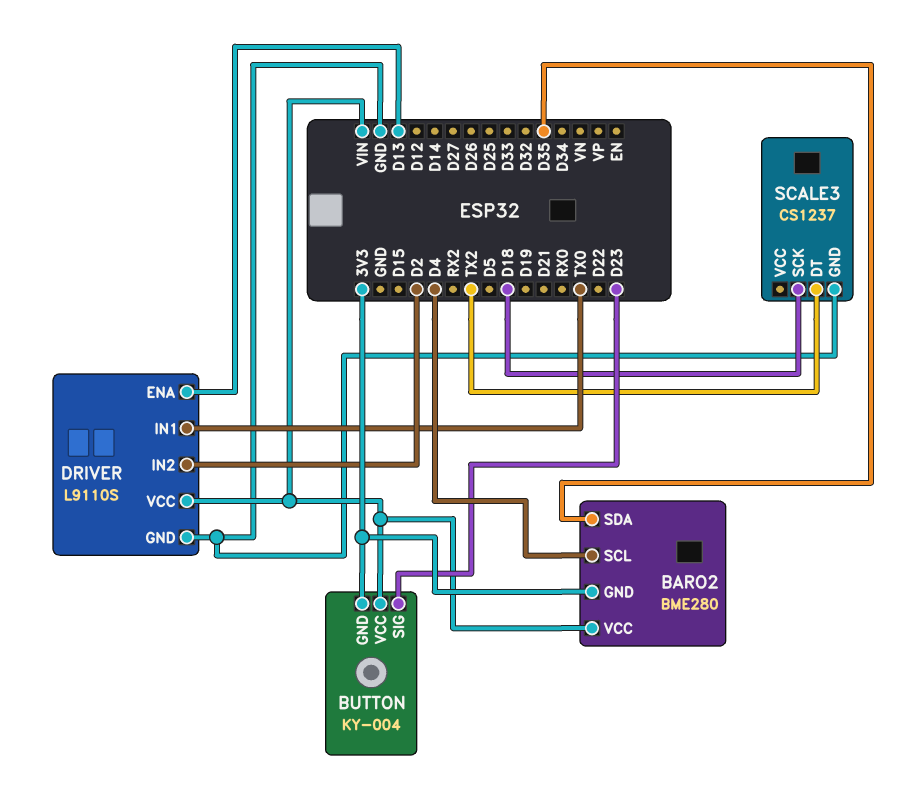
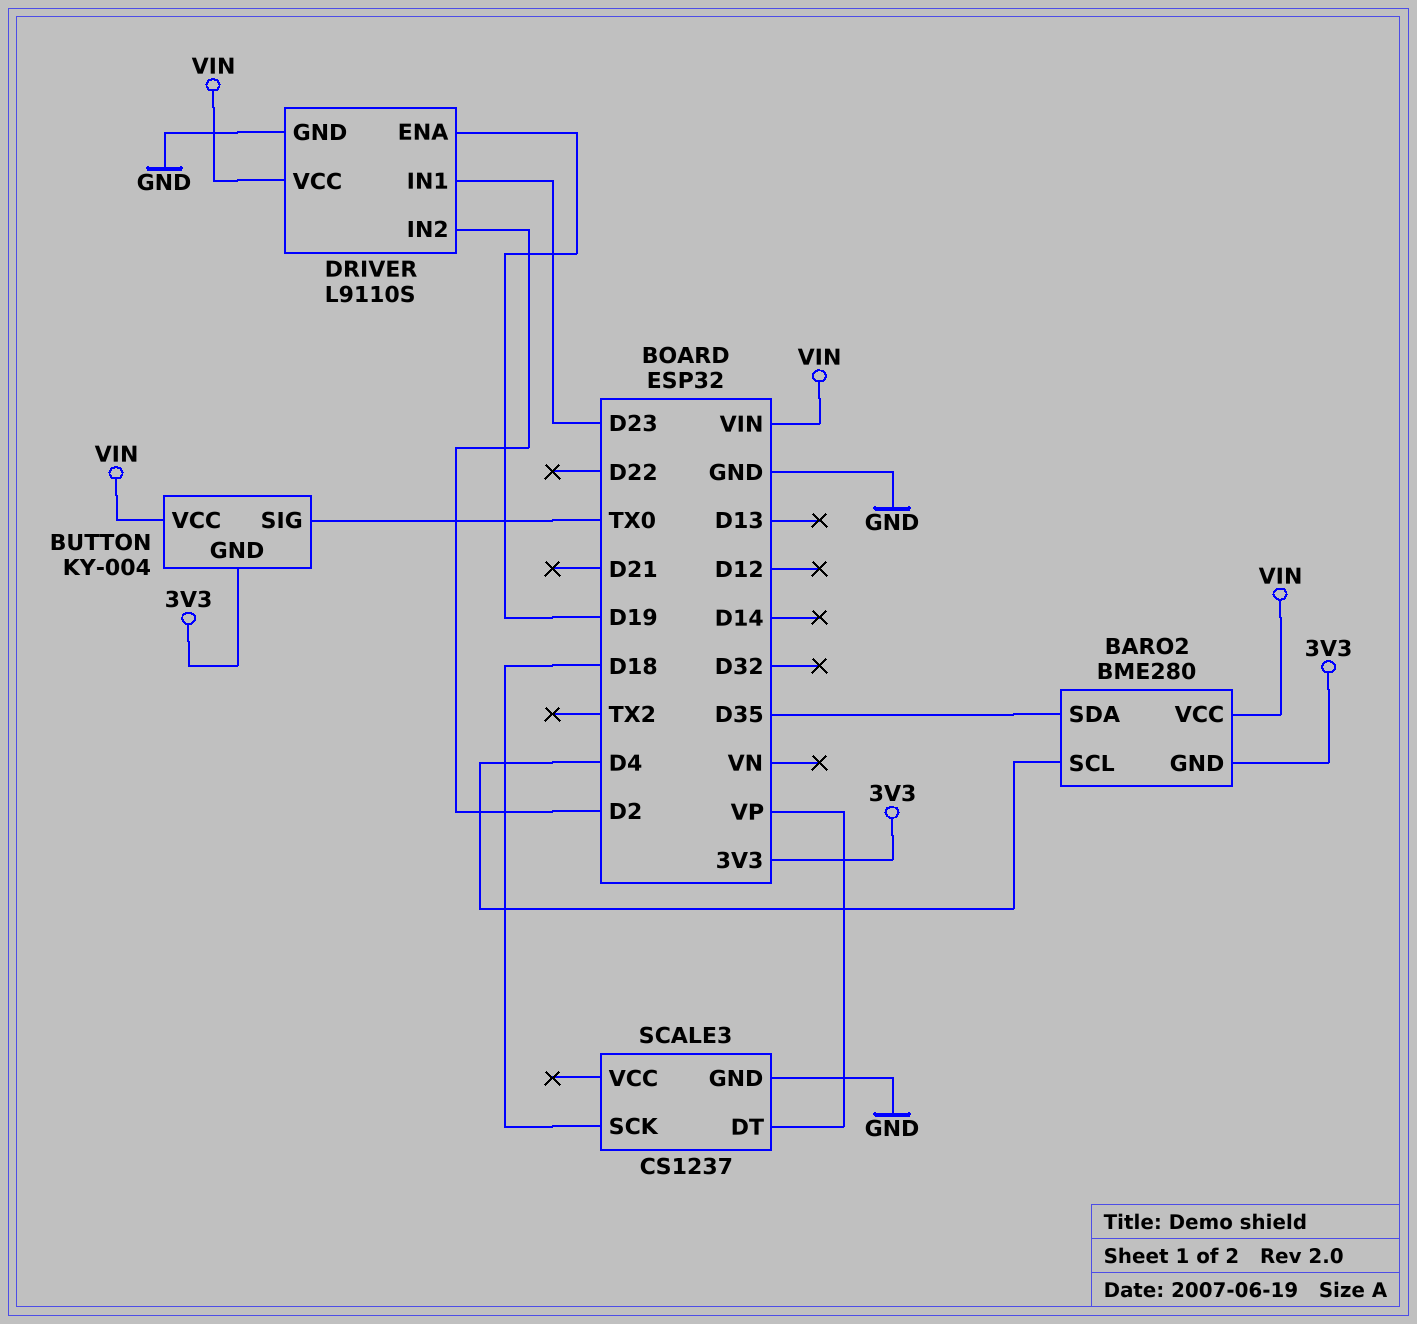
BUTTON pin SIG: D23 -> TX0
DRIVER pin ENA: D13 -> D19
DRIVER pin IN1: TX0 -> D23
SCALE3 pin DT: TX2 -> VP

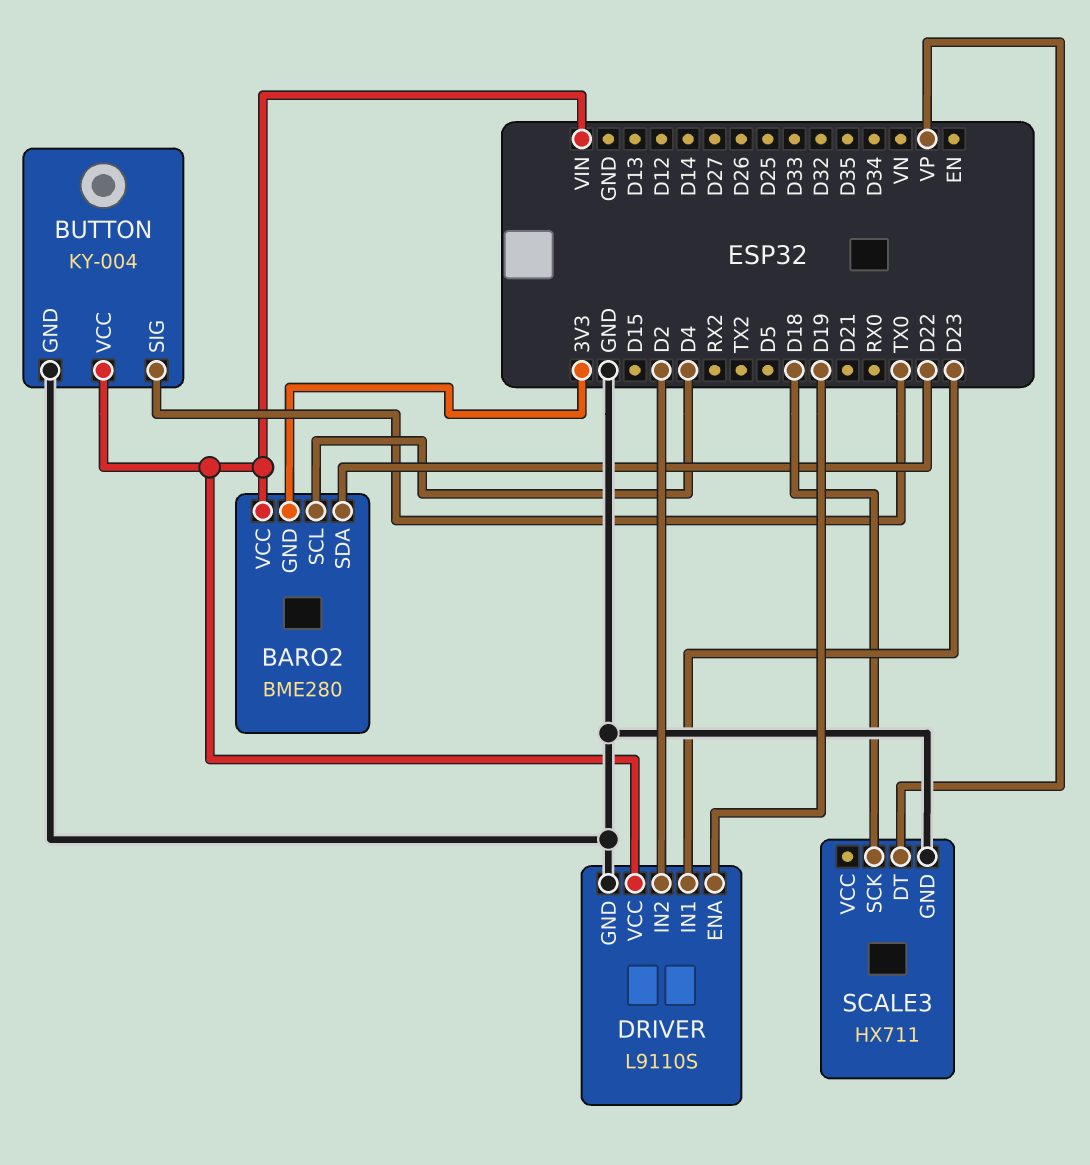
BARO2 pin SDA: D35 -> D22
BUTTON pin GND: 3V3 -> GND
SCALE3: CS1237 -> HX711

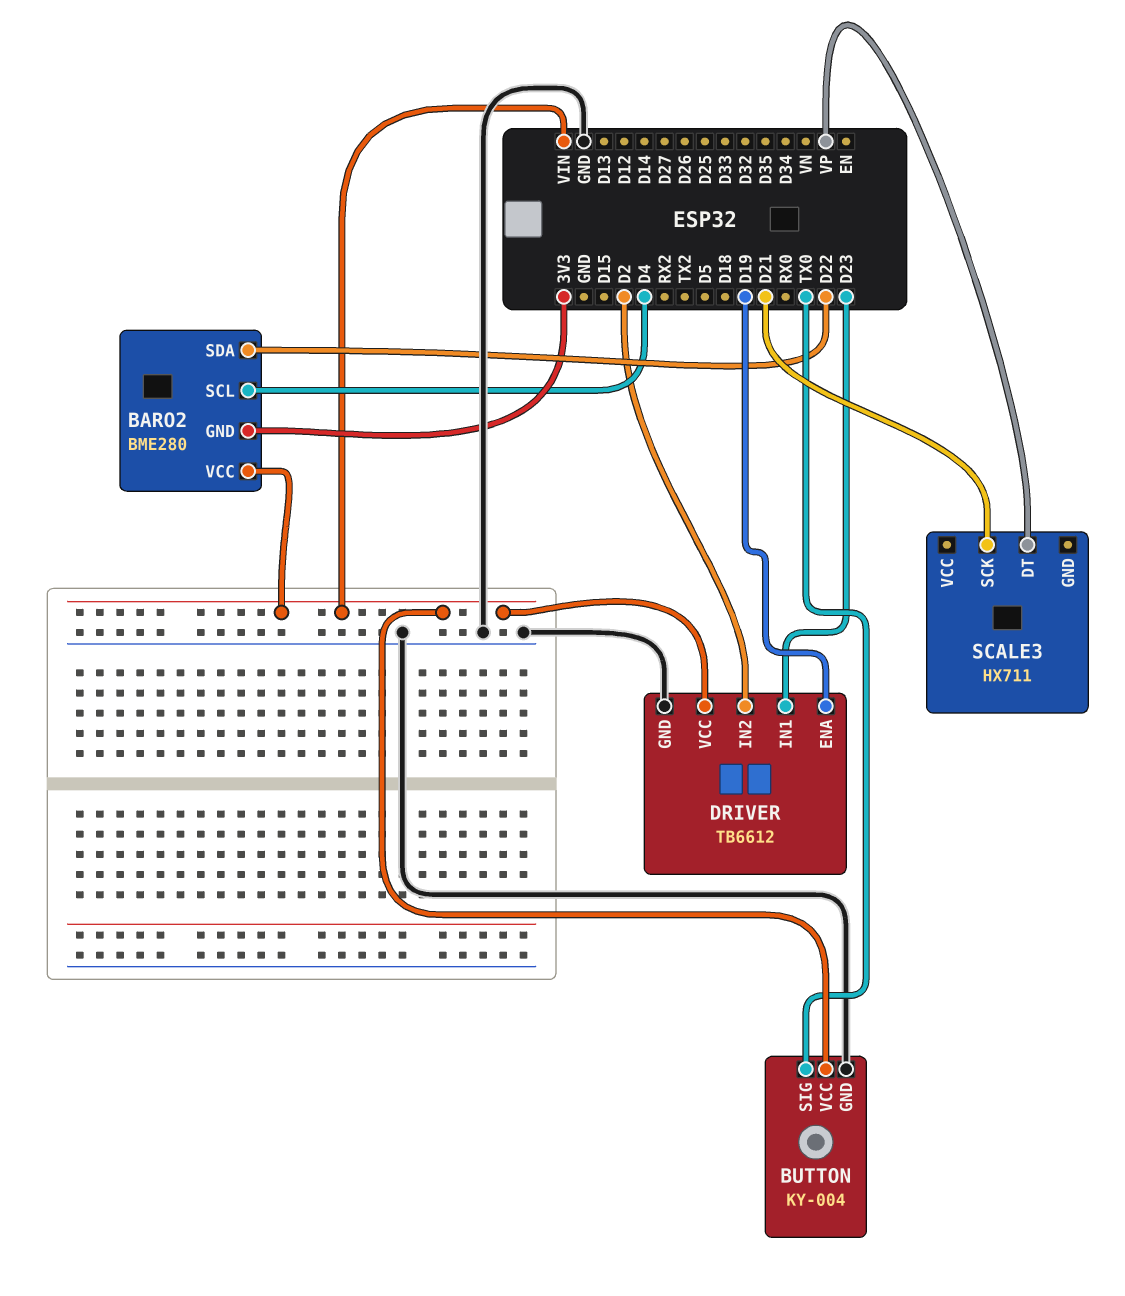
DRIVER: L9110S -> TB6612
SCALE3 pin GND: GND -> none
SCALE3 pin SCK: D18 -> D21

